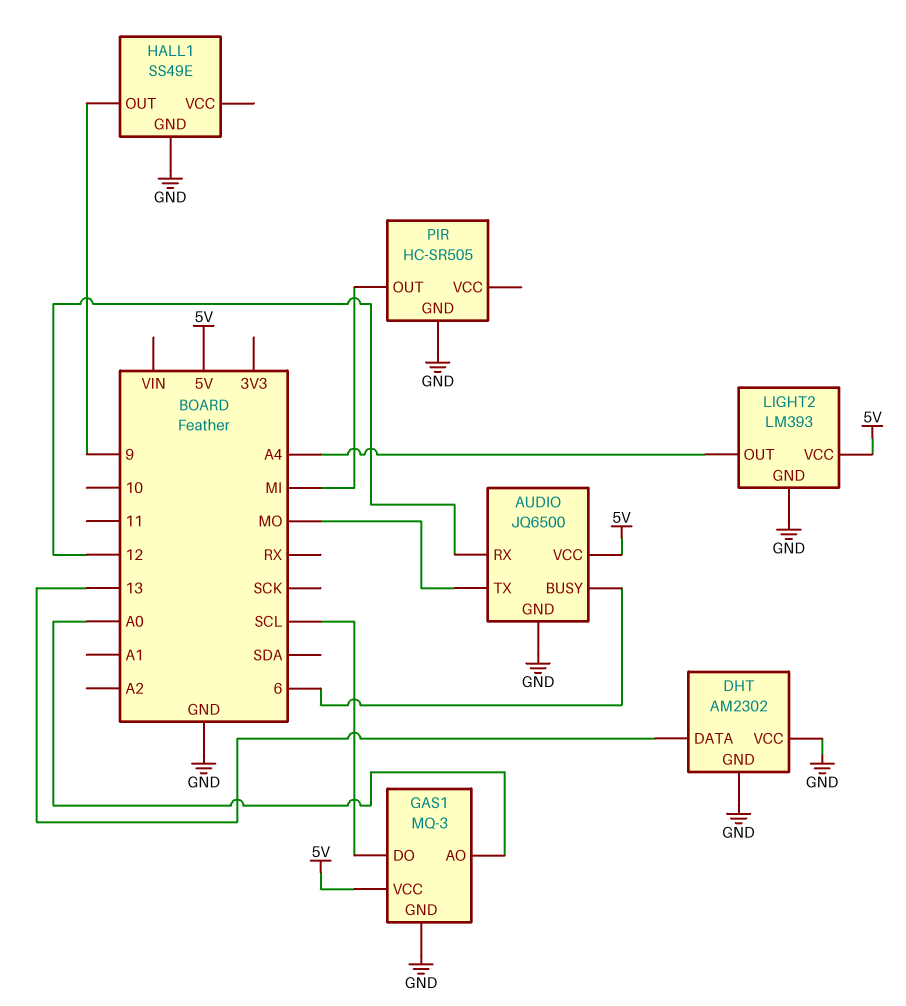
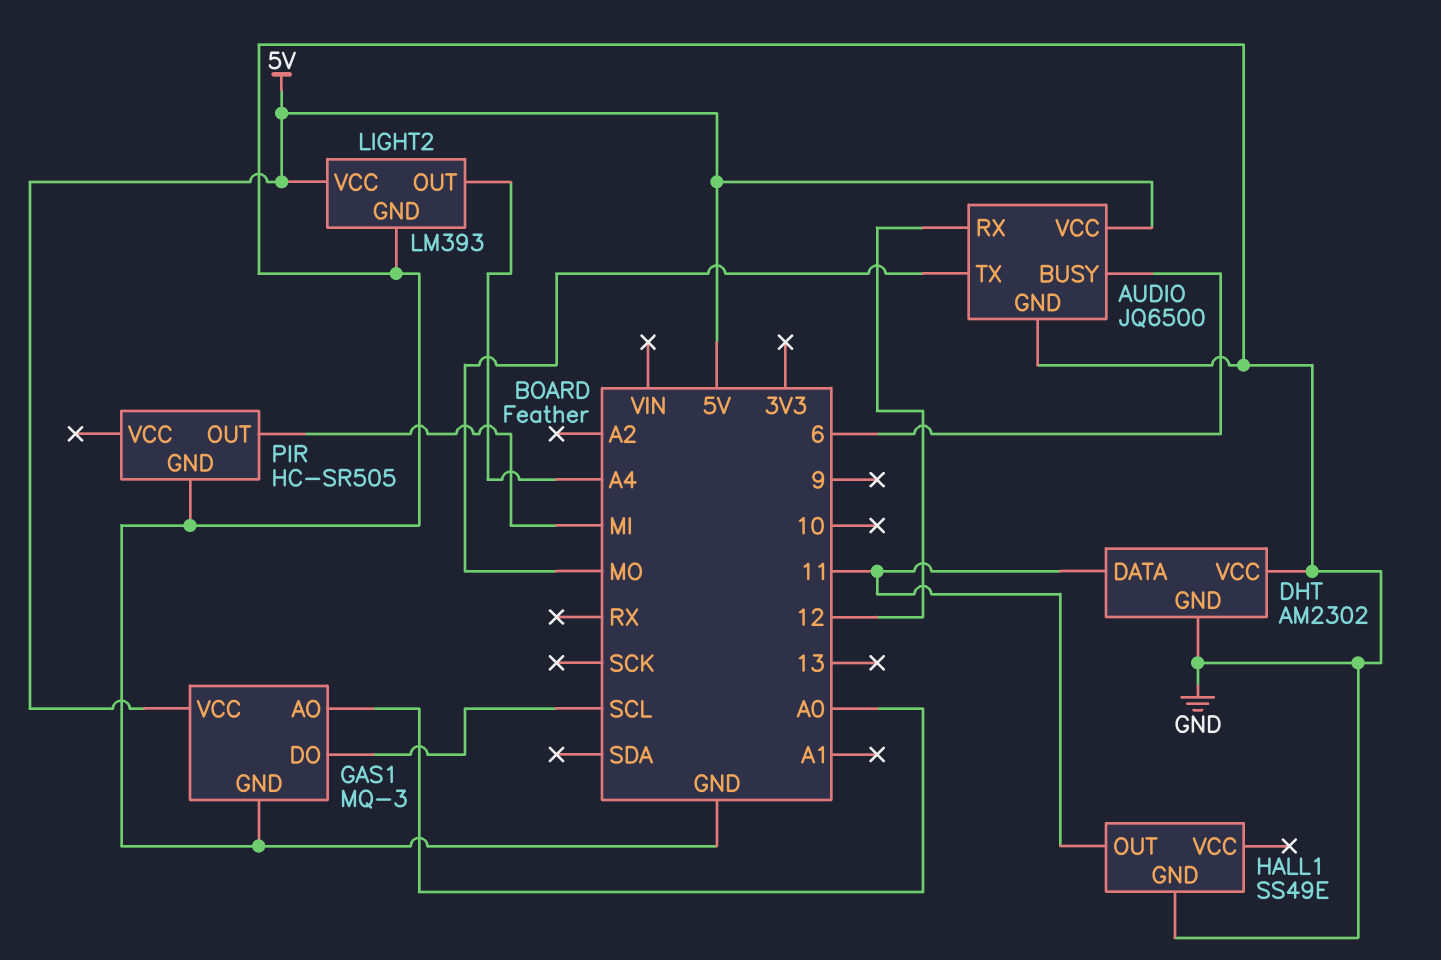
DHT pin DATA: 13 -> 11
HALL1 pin OUT: 9 -> 11

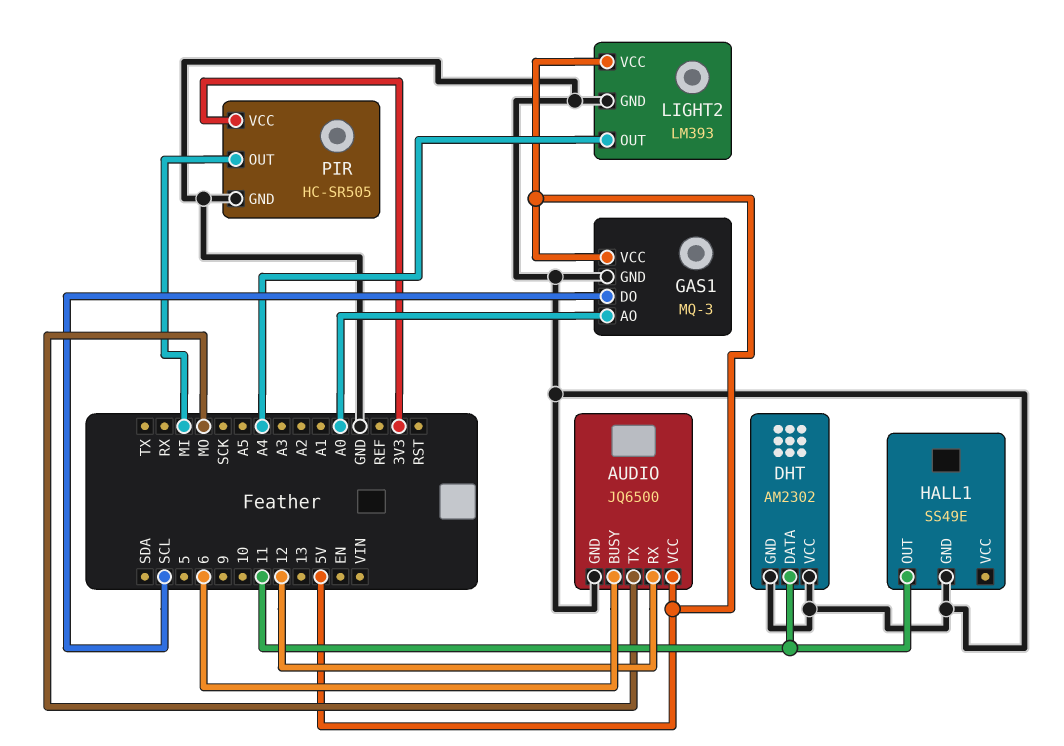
PIR pin VCC: none -> 3V3

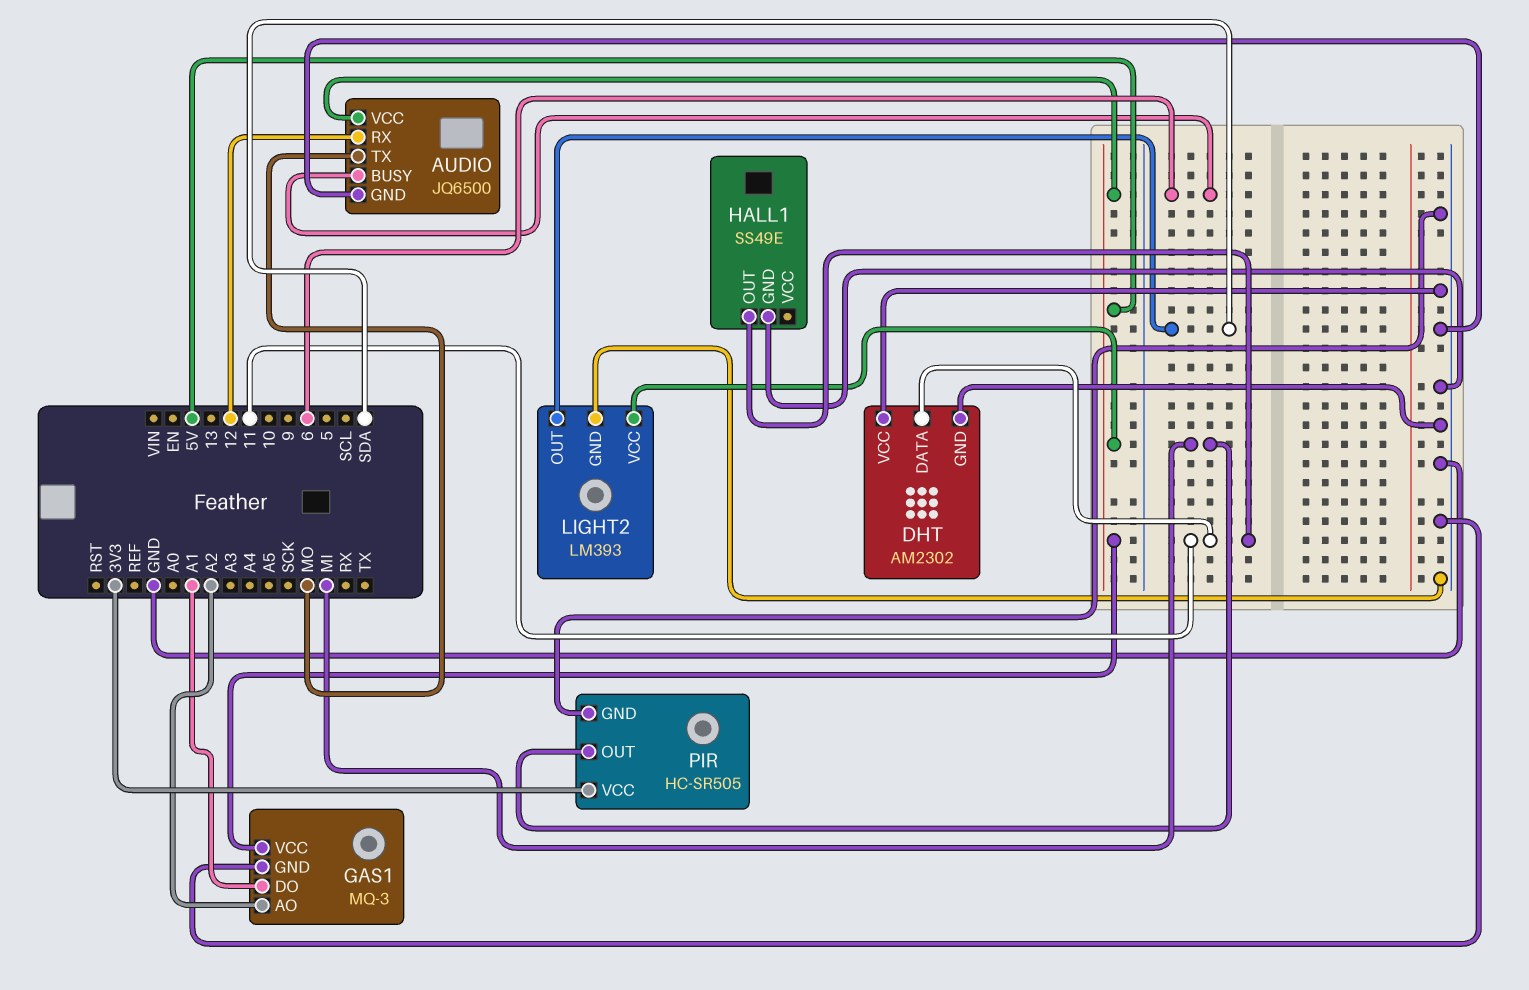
GAS1 pin AO: A0 -> A2
GAS1 pin DO: SCL -> A1
LIGHT2 pin OUT: A4 -> SDA

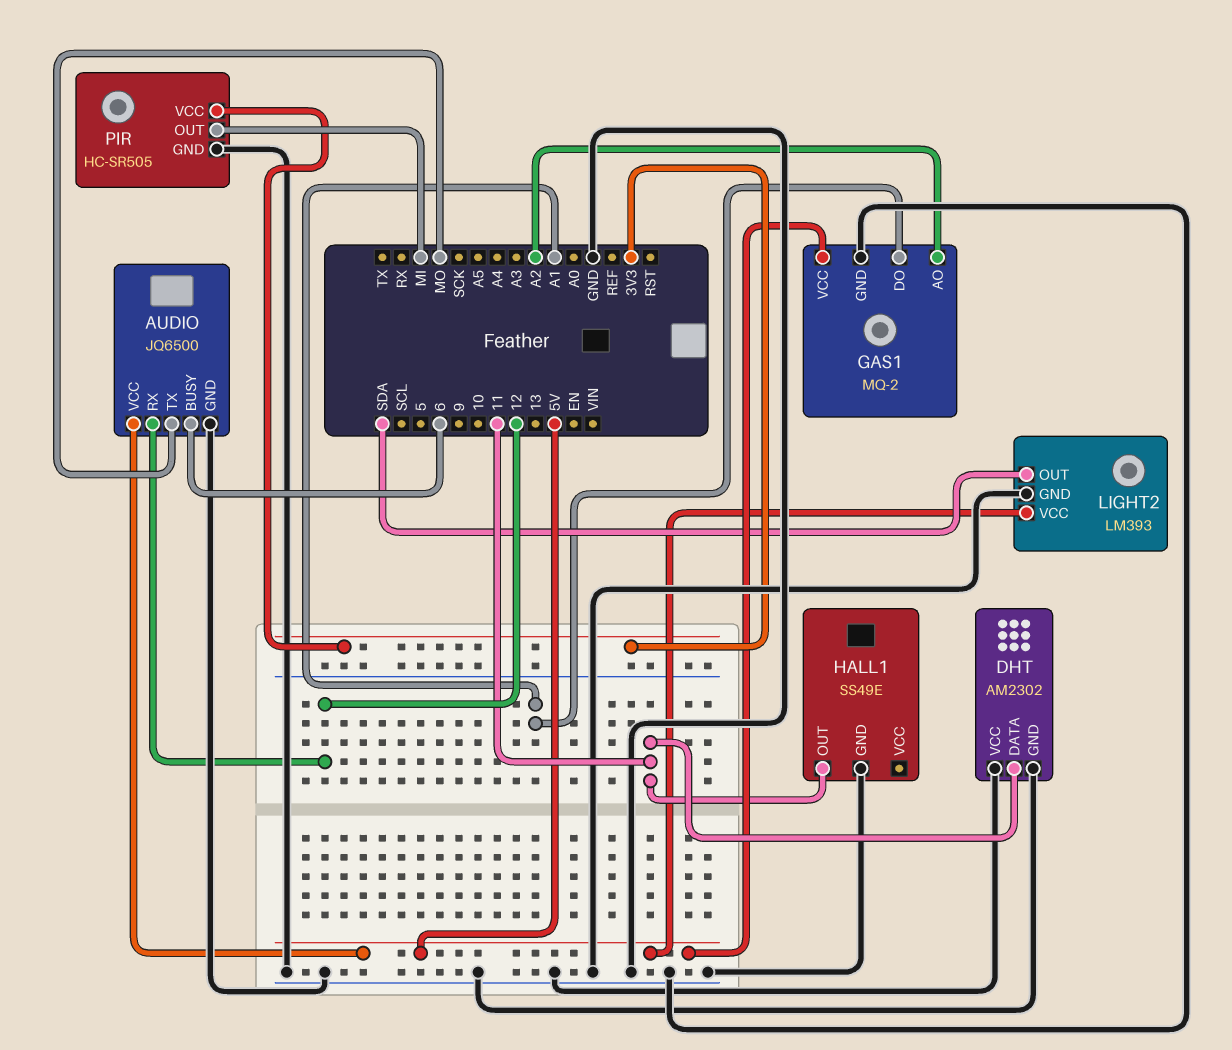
GAS1: MQ-3 -> MQ-2

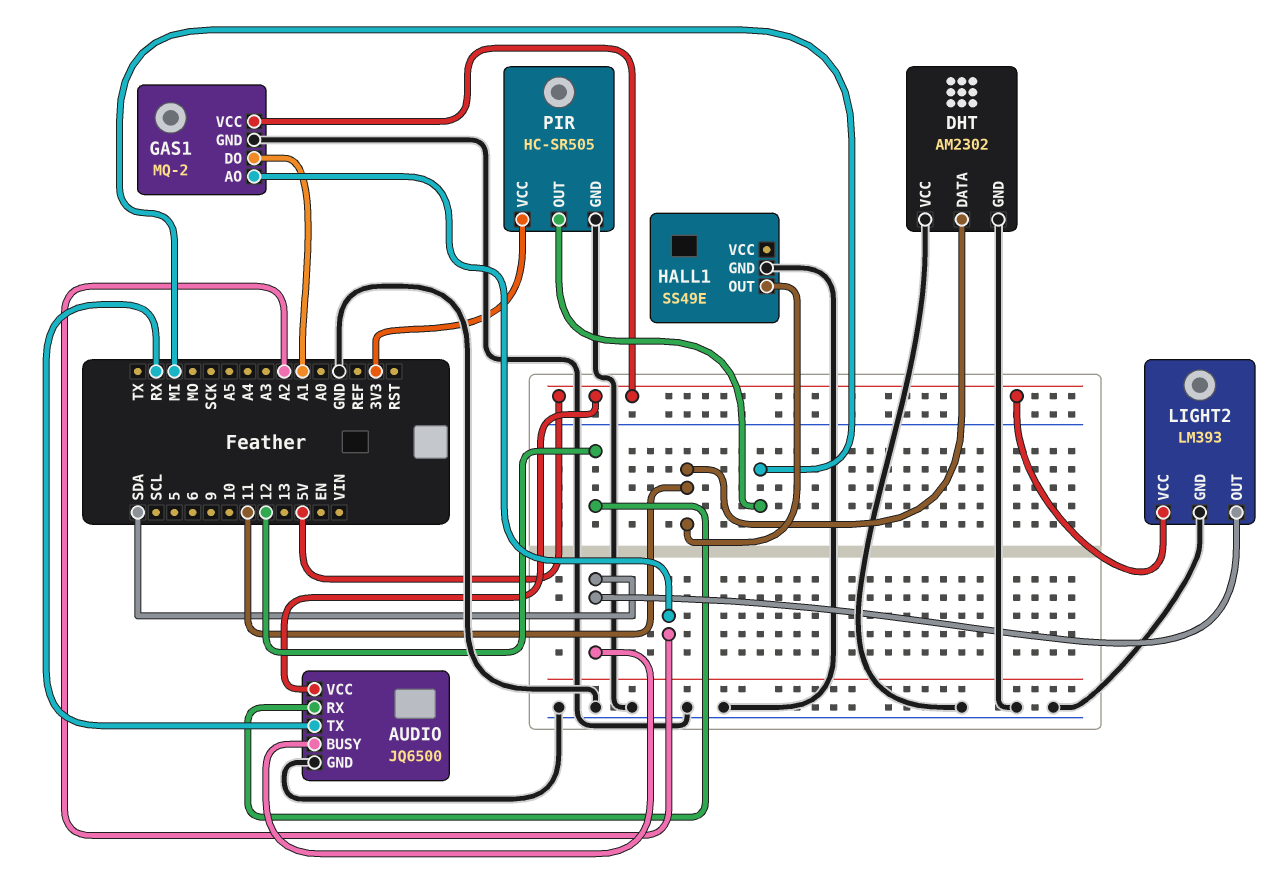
AUDIO pin BUSY: 6 -> SDA
AUDIO pin TX: MO -> RX

